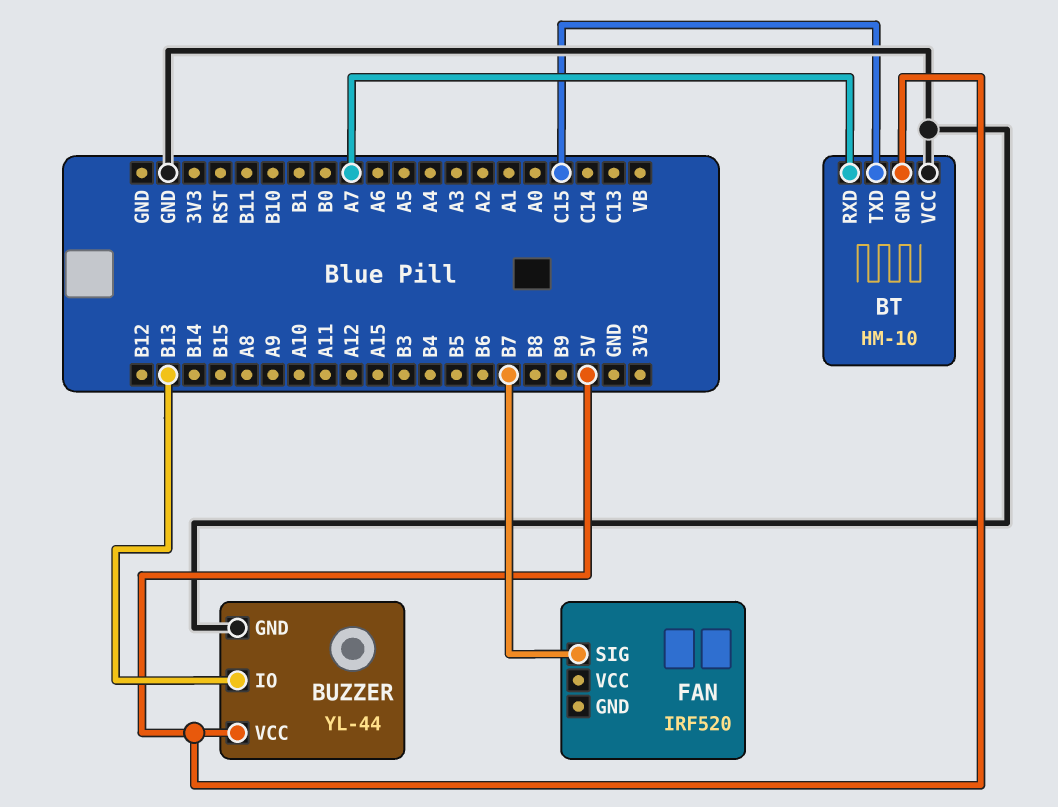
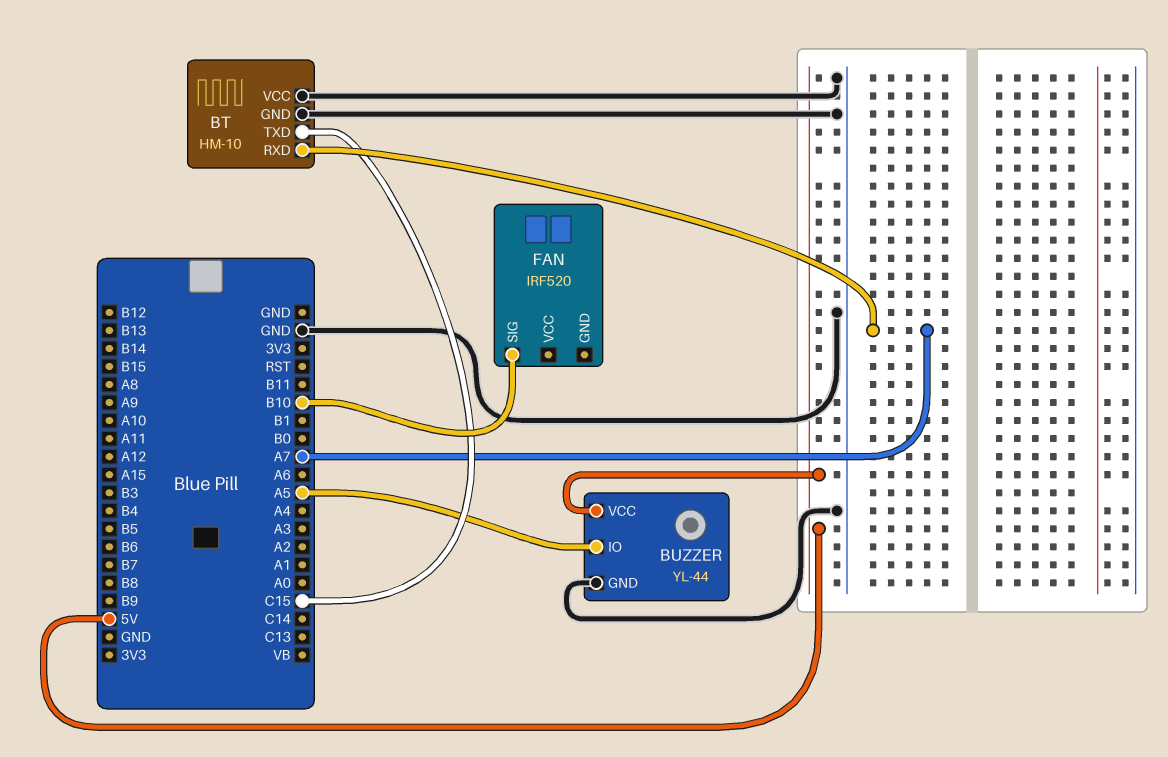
BT pin GND: 5V -> GND
BUZZER pin IO: B13 -> A5
FAN pin SIG: B7 -> B10

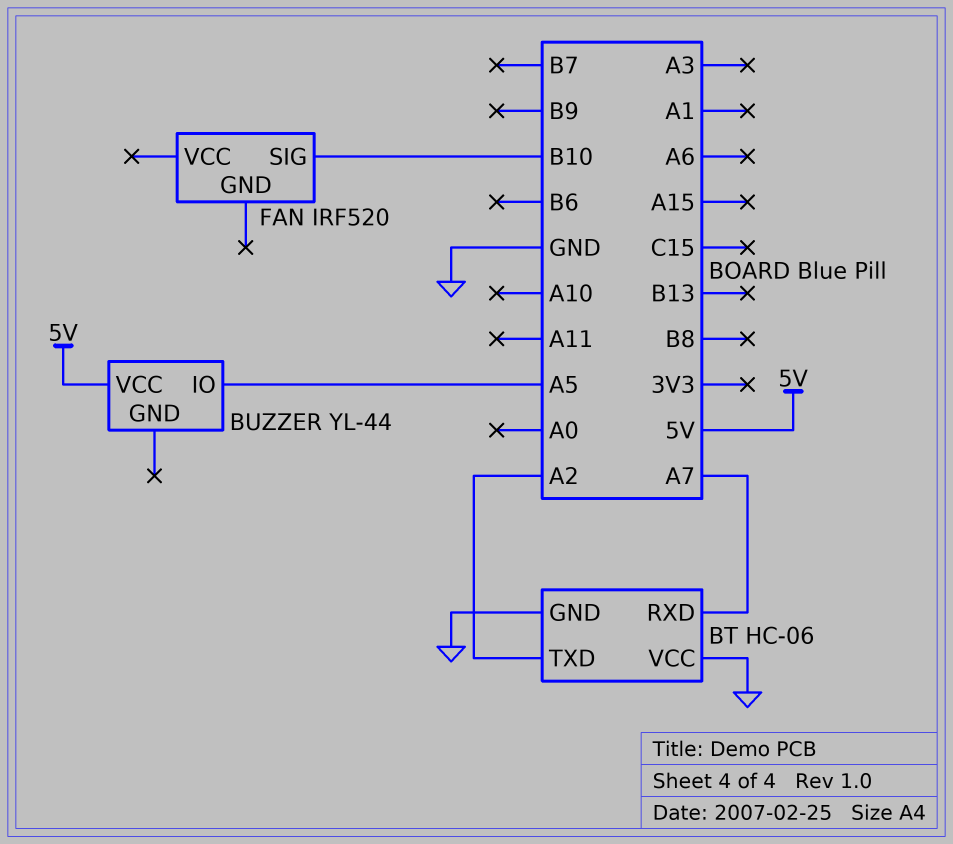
BT: HM-10 -> HC-06
BT pin TXD: C15 -> A2
BUZZER pin GND: GND -> none

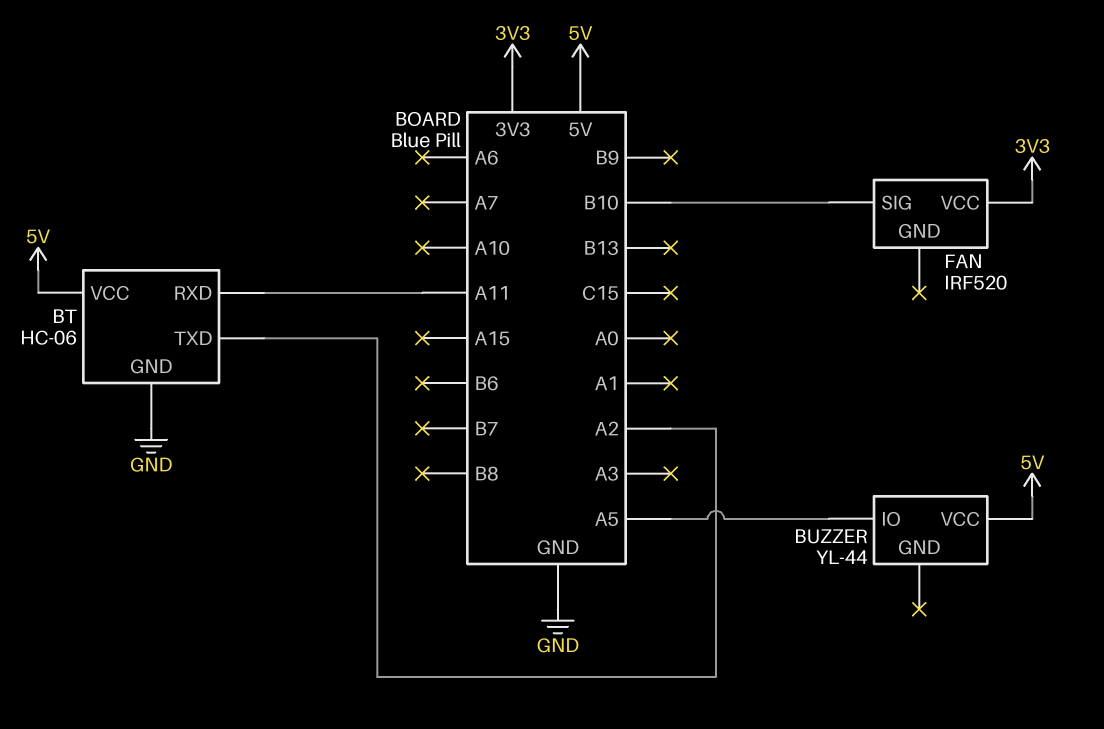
BT pin RXD: A7 -> A11
BT pin VCC: GND -> 5V
FAN pin VCC: none -> 3V3

